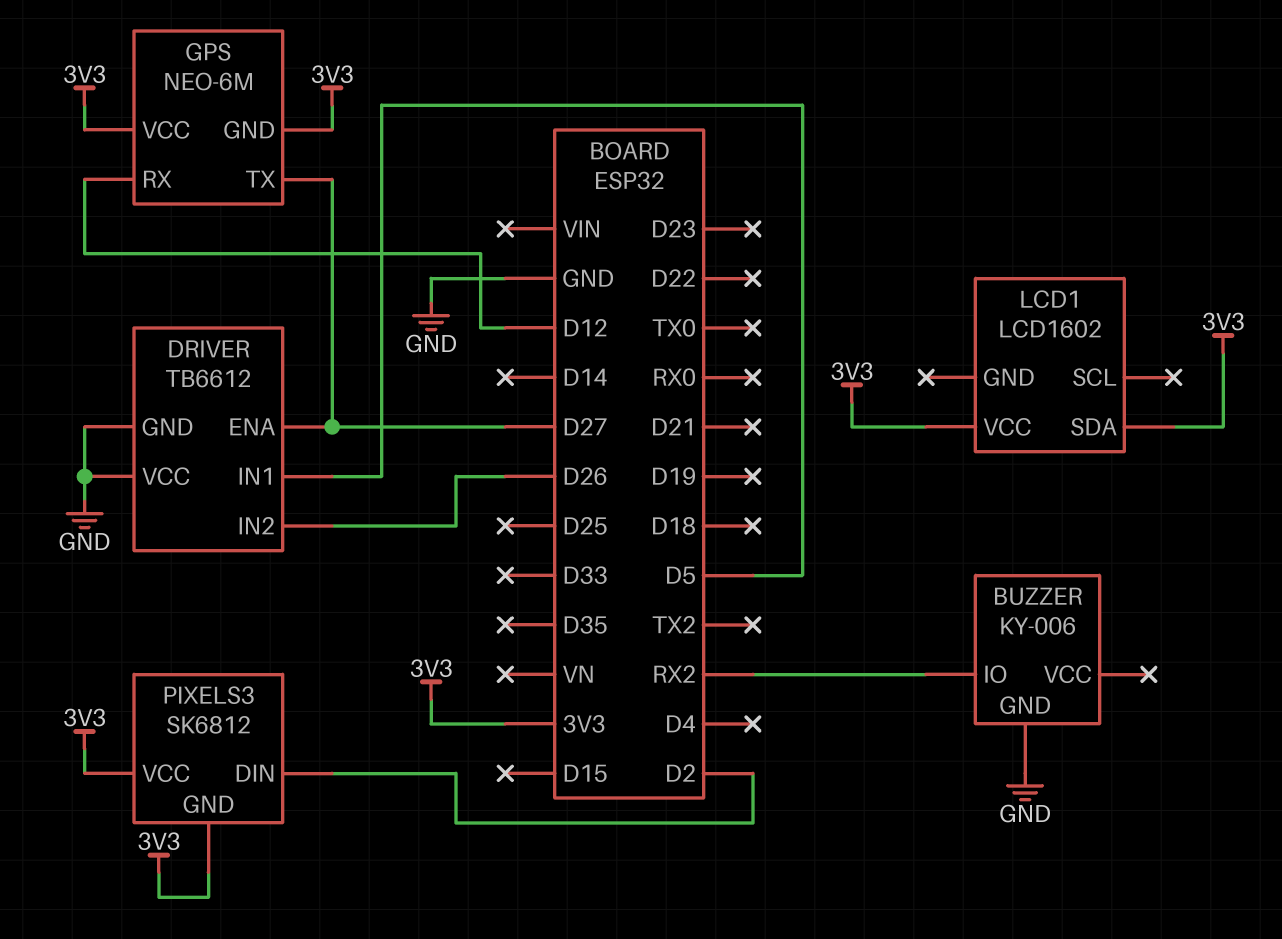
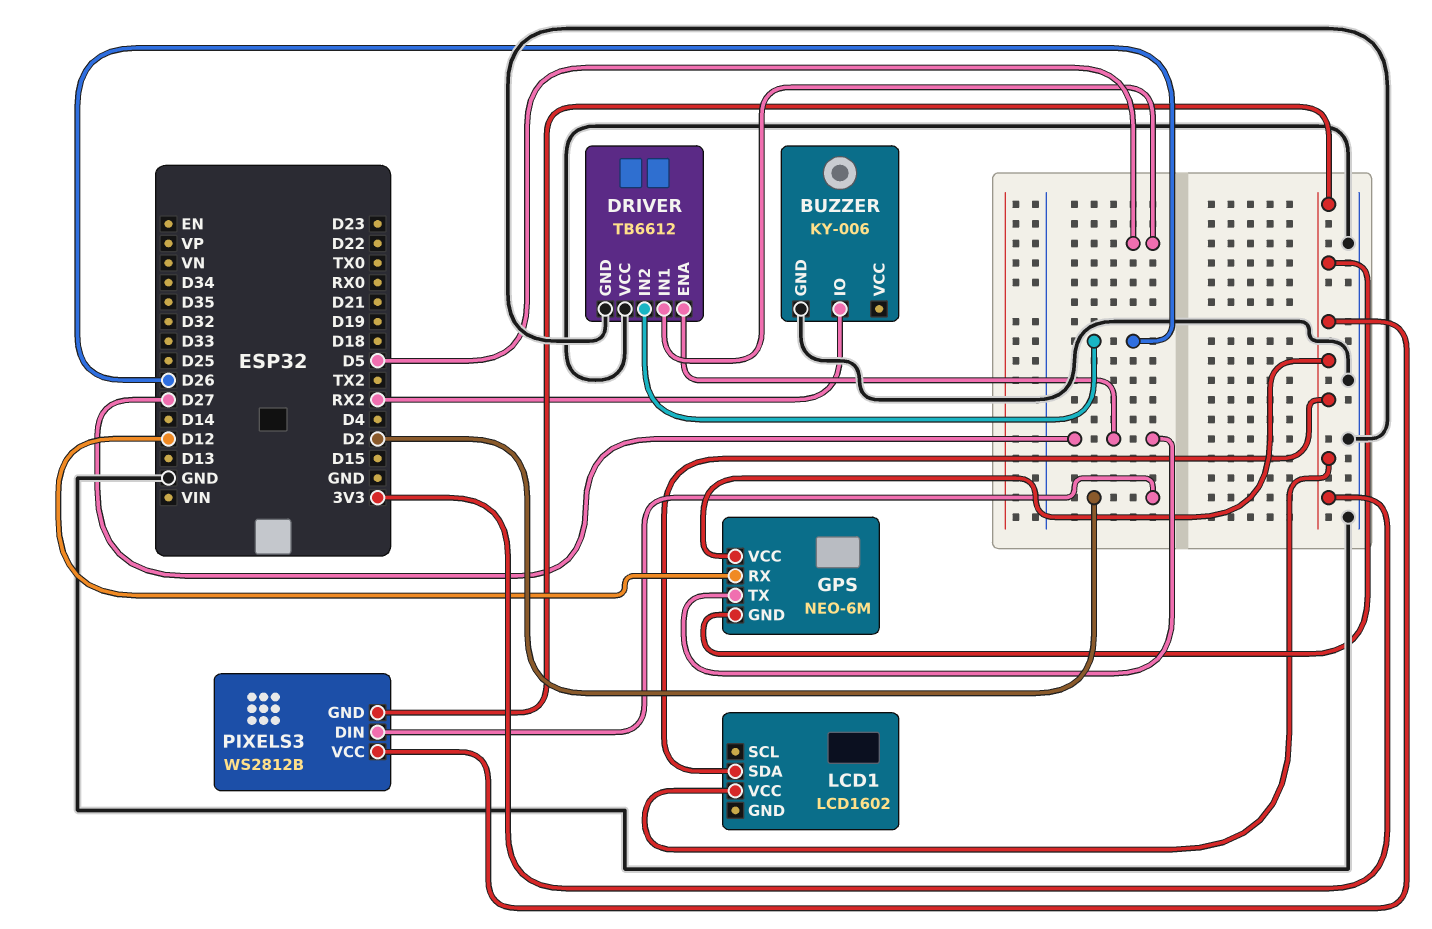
PIXELS3: SK6812 -> WS2812B

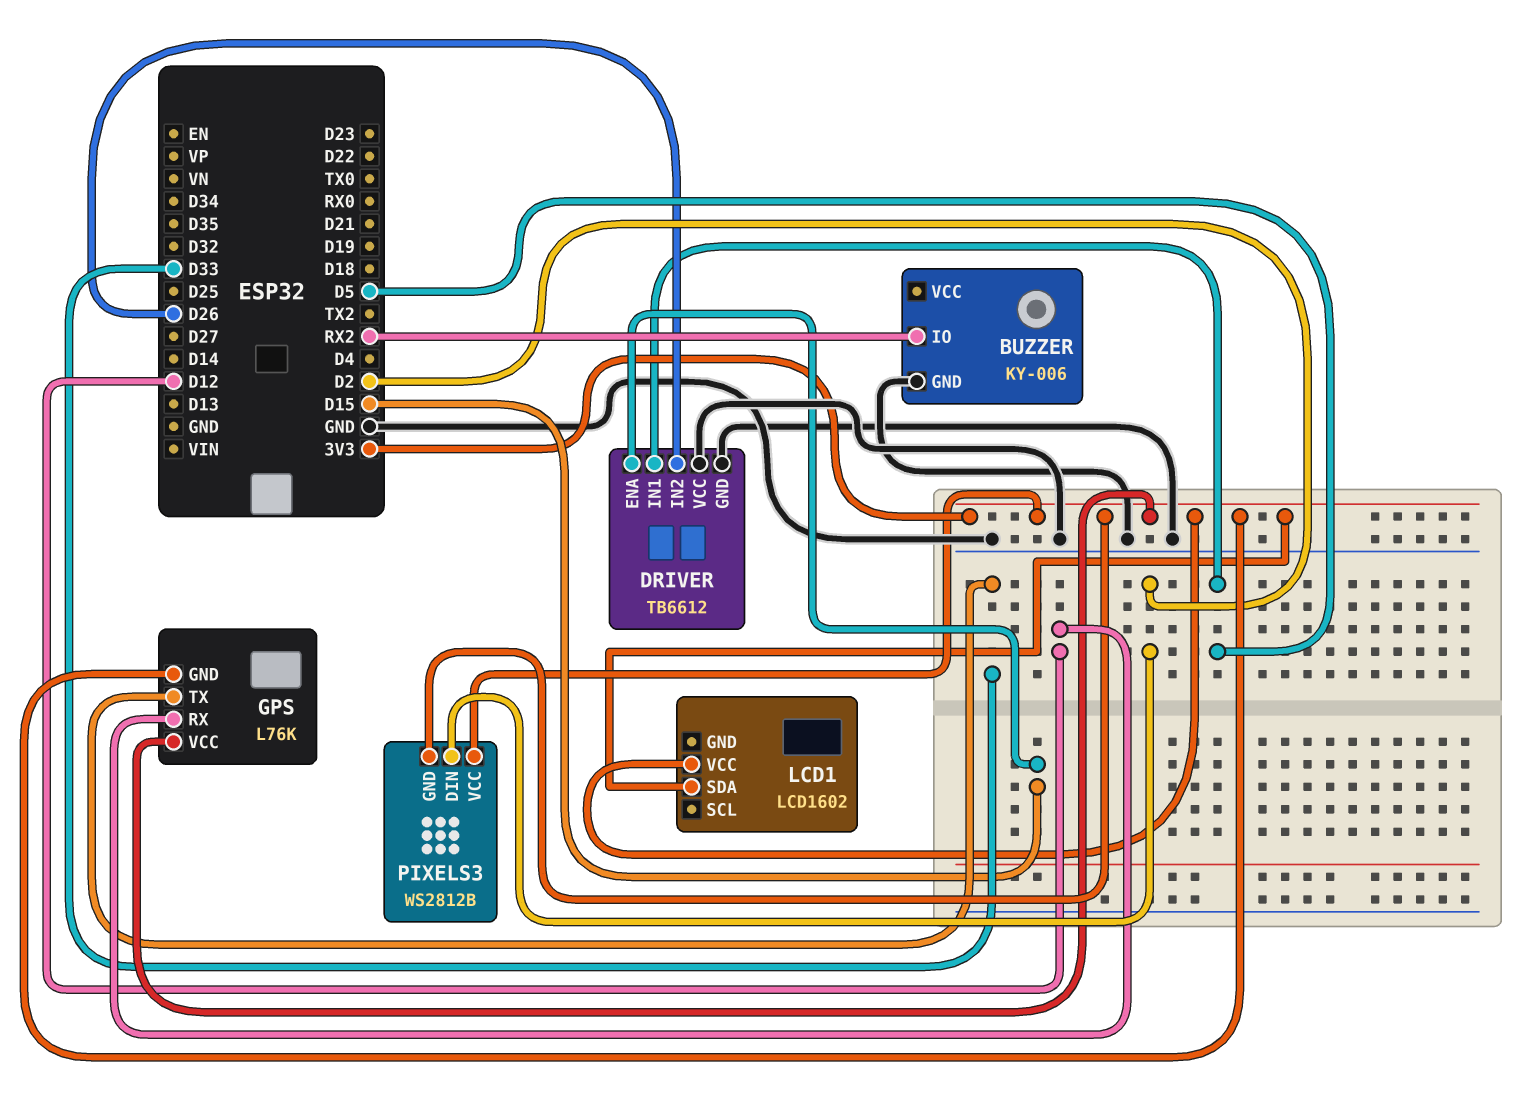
DRIVER pin ENA: D27 -> D15
GPS: NEO-6M -> L76K
GPS pin TX: D27 -> D33

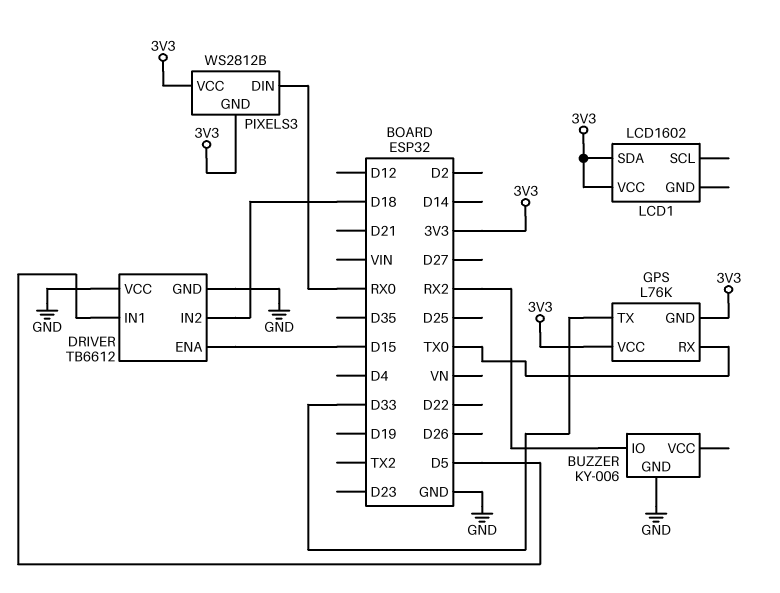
DRIVER pin IN2: D26 -> D18
GPS pin RX: D12 -> TX0
PIXELS3 pin DIN: D2 -> RX0

